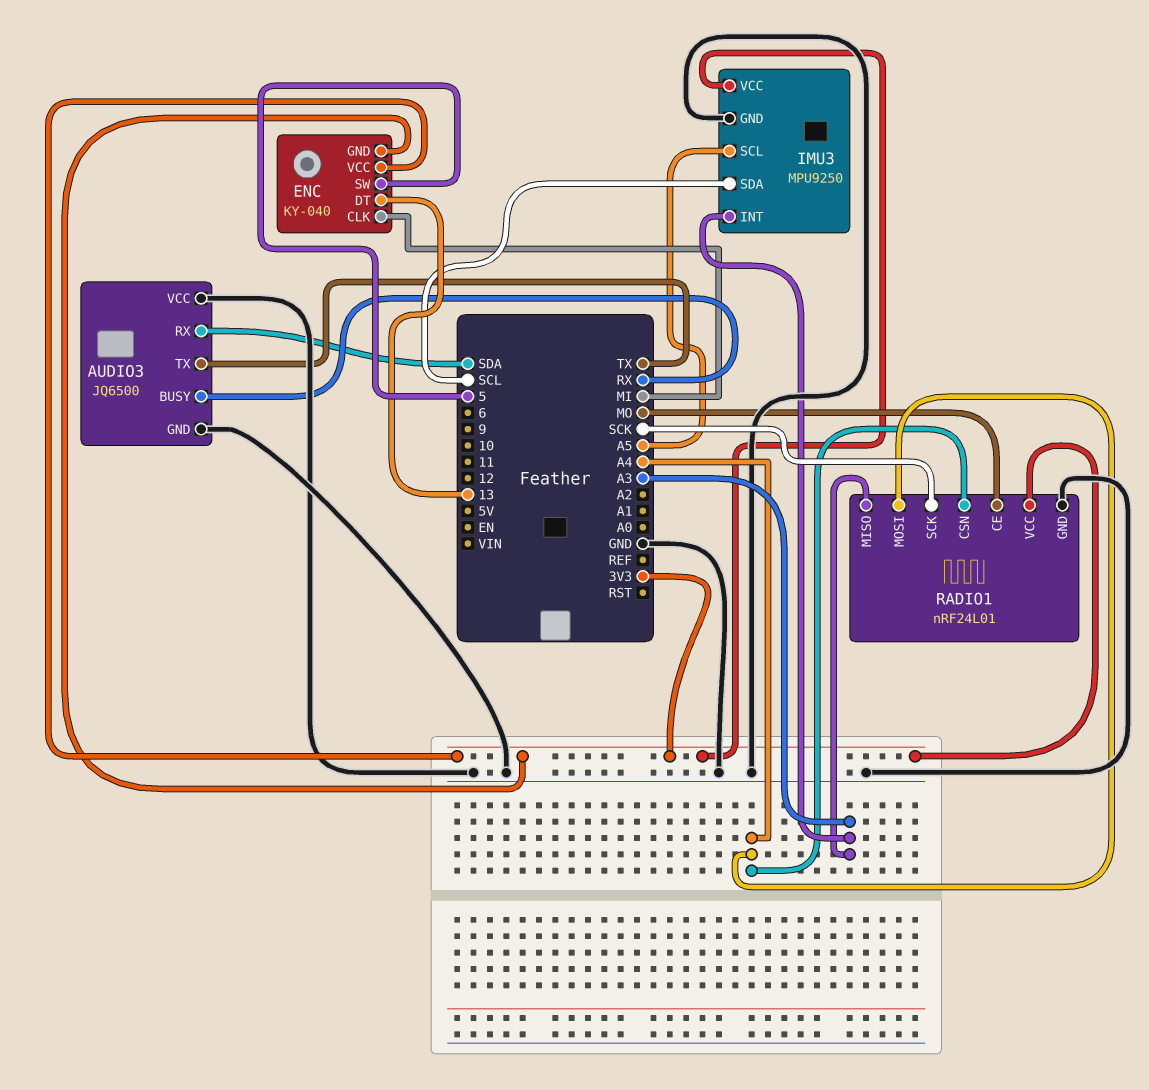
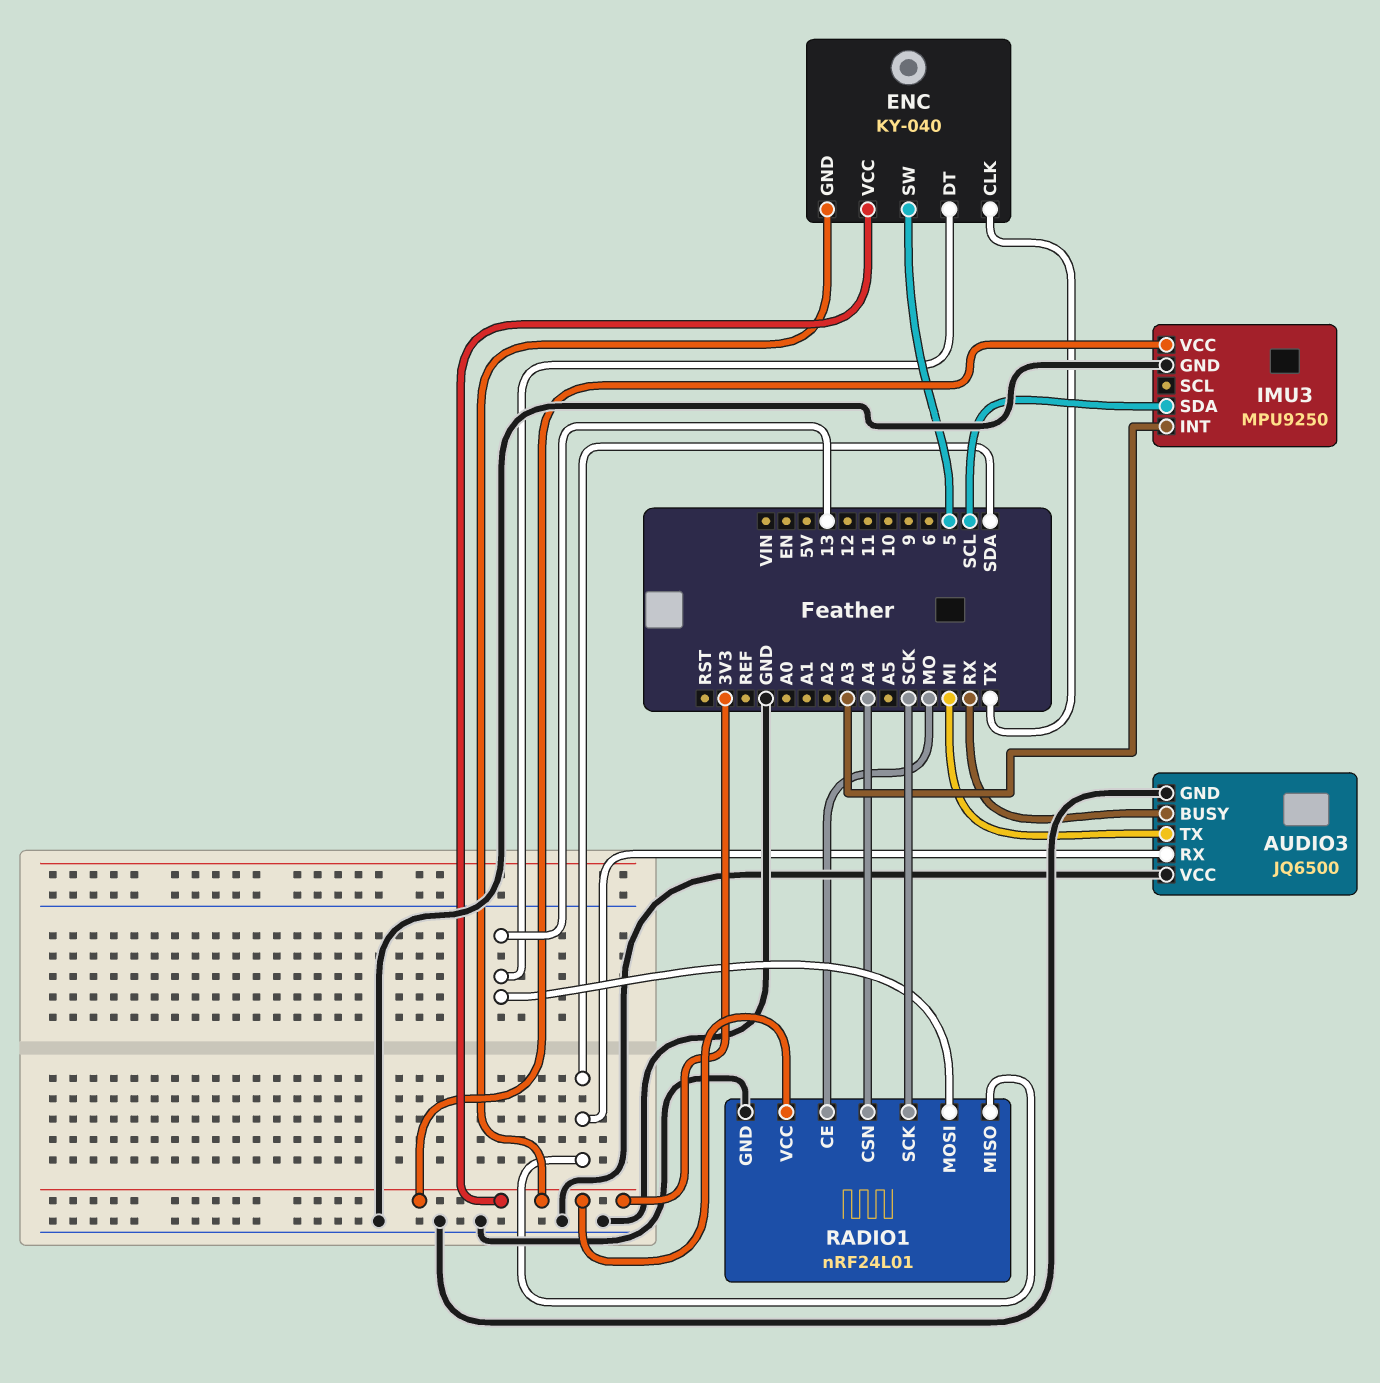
AUDIO3 pin TX: TX -> MI
ENC pin CLK: MI -> TX
IMU3 pin SCL: A5 -> none
RADIO1 pin MISO: A3 -> SDA
RADIO1 pin MOSI: A4 -> 13

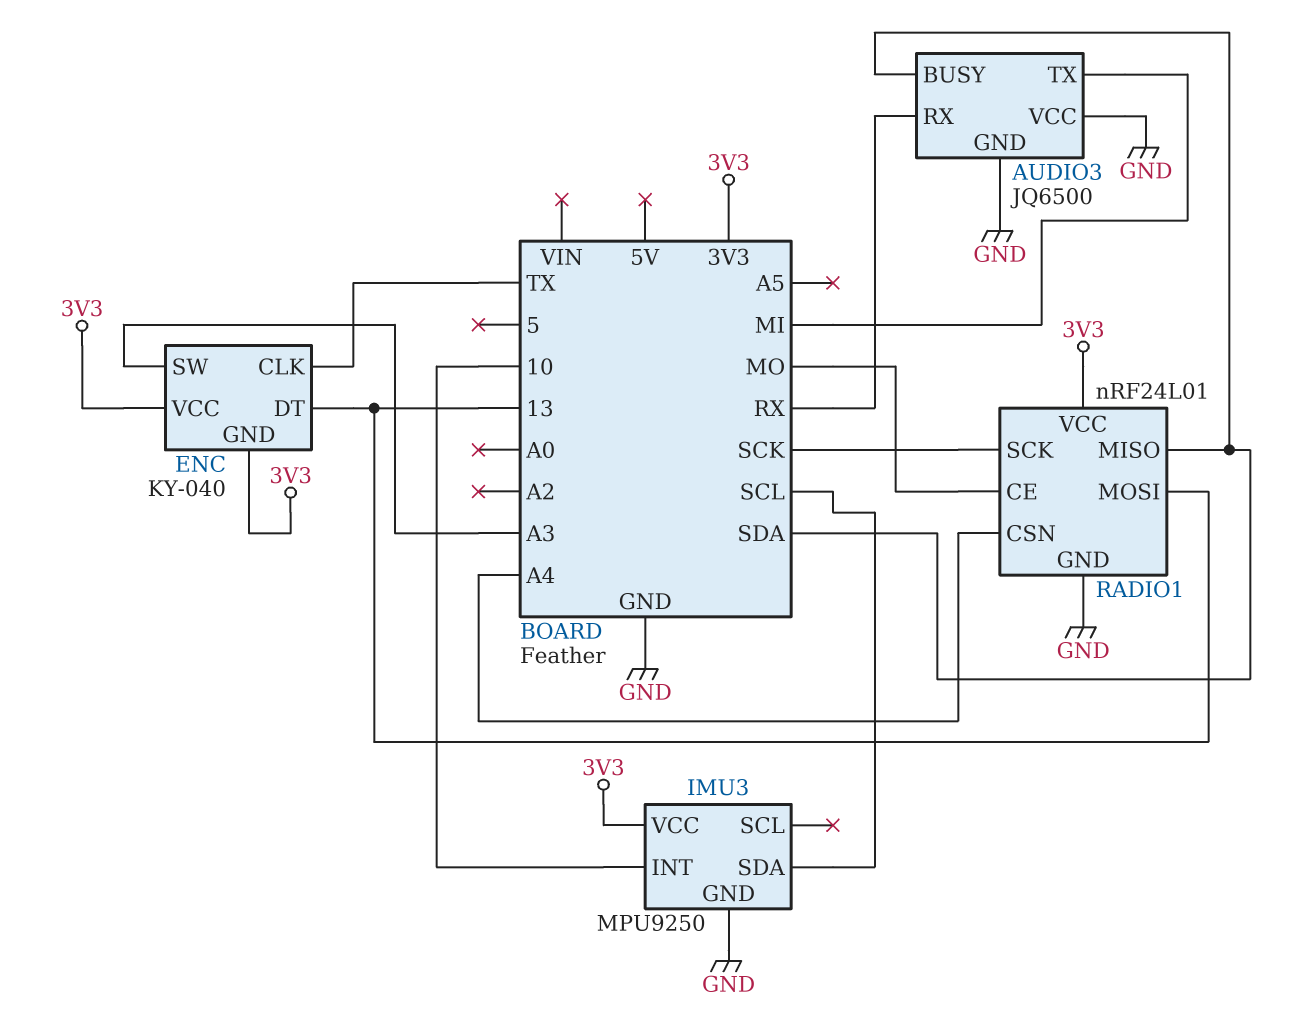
AUDIO3 pin BUSY: RX -> SDA
AUDIO3 pin RX: SDA -> RX
ENC pin SW: 5 -> A3
IMU3 pin INT: A3 -> 10

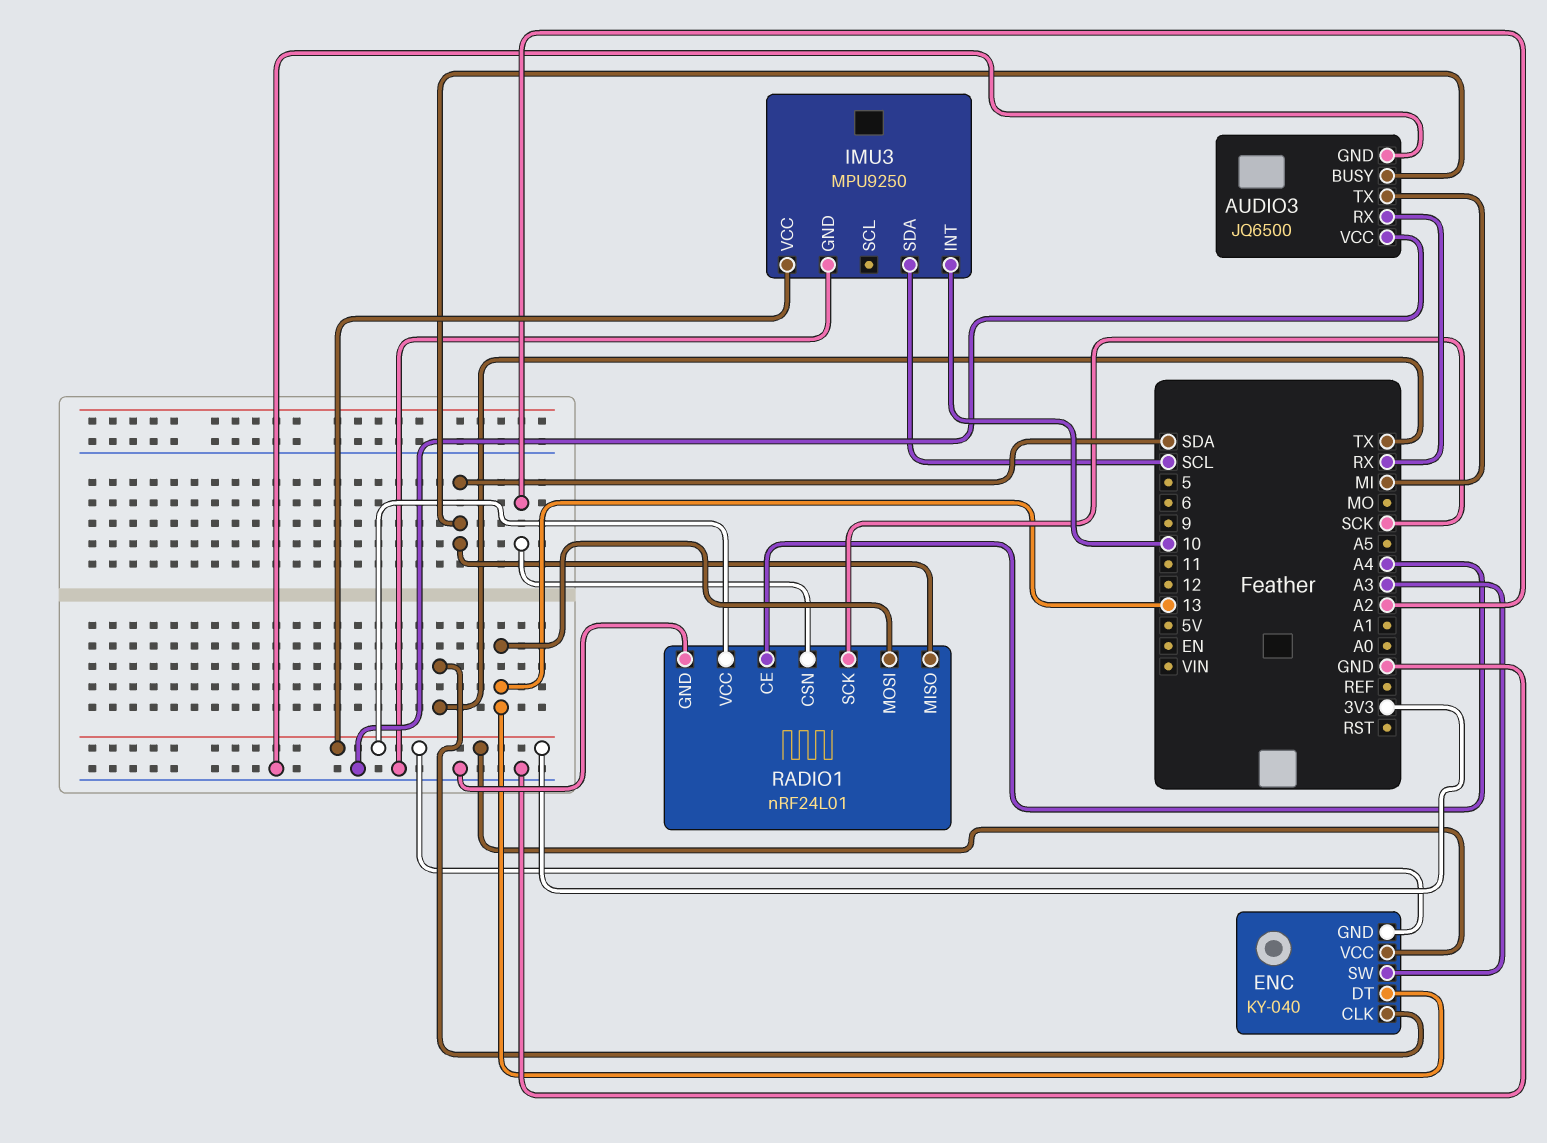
RADIO1 pin CE: MO -> A4
RADIO1 pin CSN: A4 -> A2

